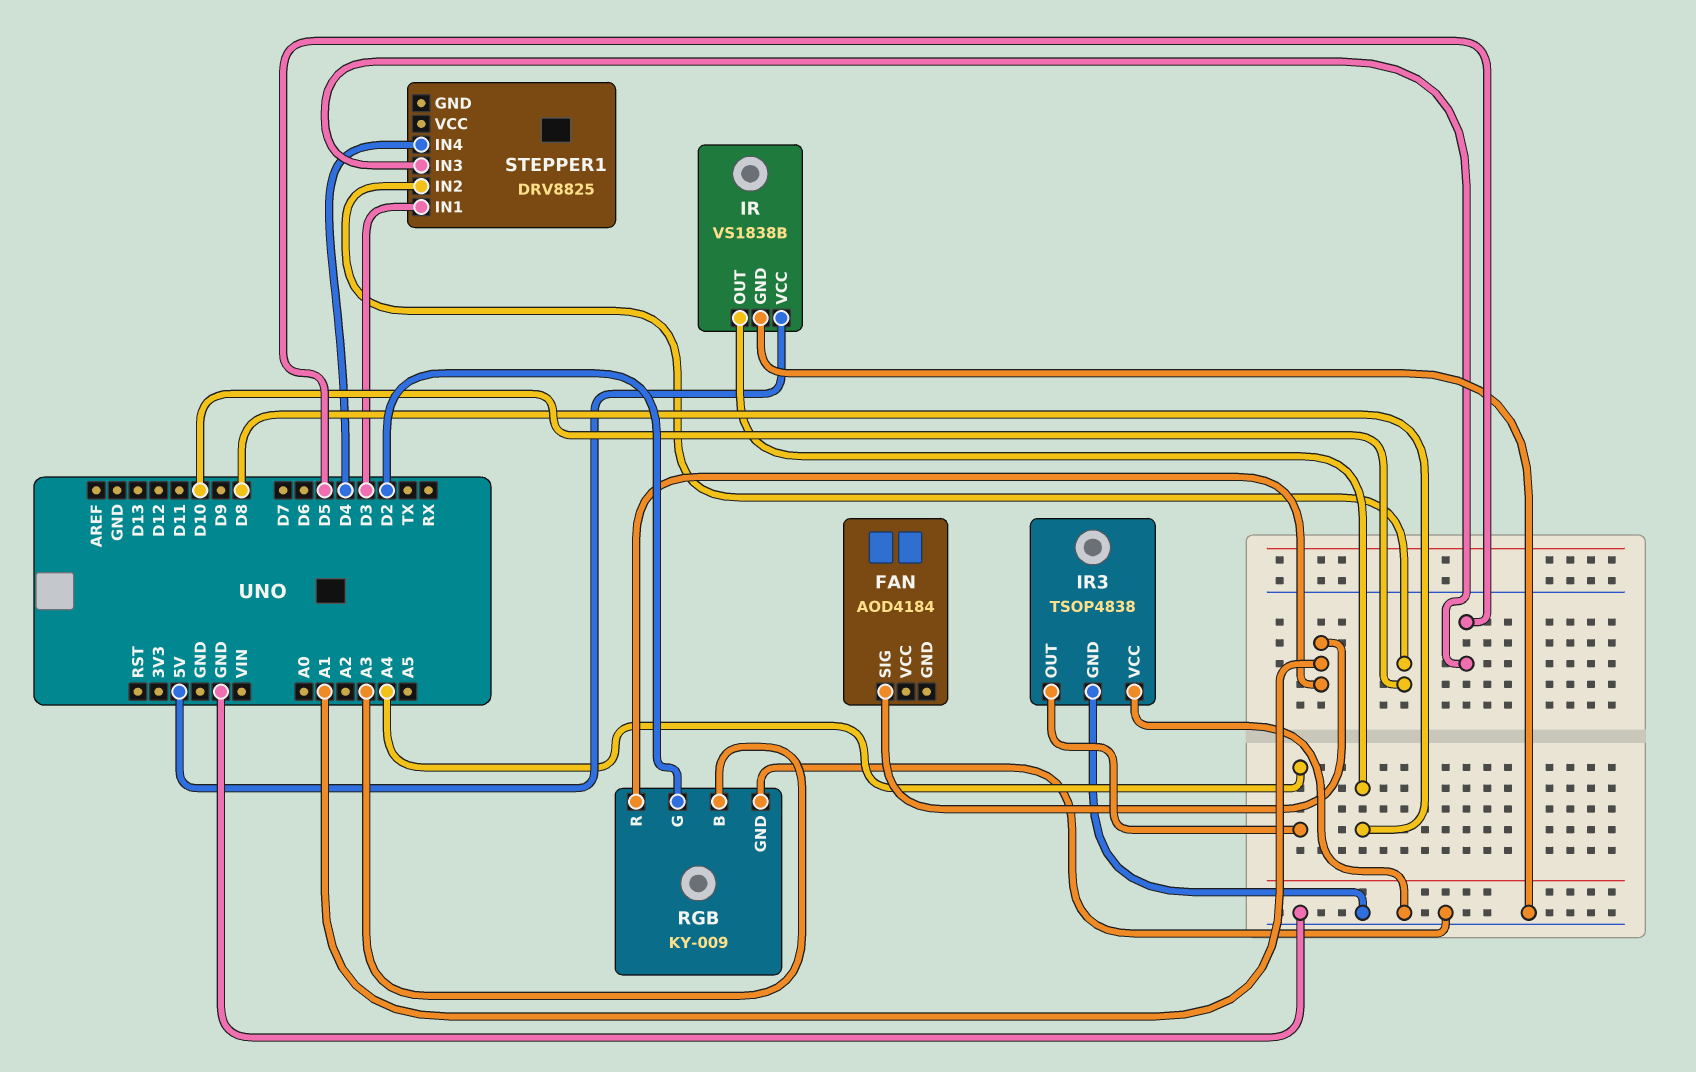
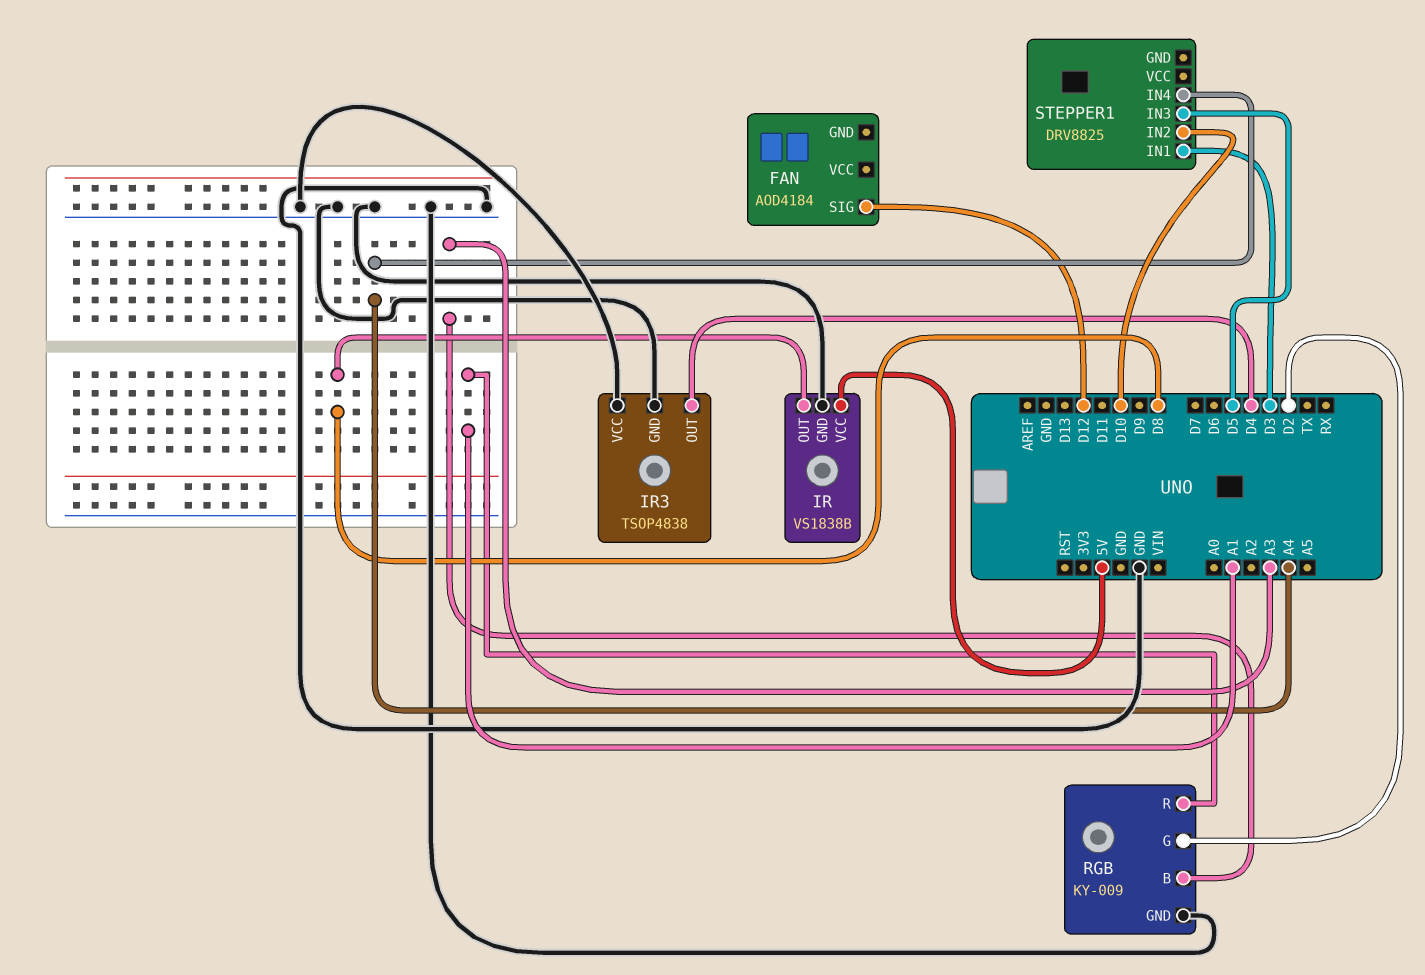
FAN pin SIG: A1 -> D12
IR3 pin OUT: A4 -> D4
STEPPER1 pin IN4: D4 -> A4

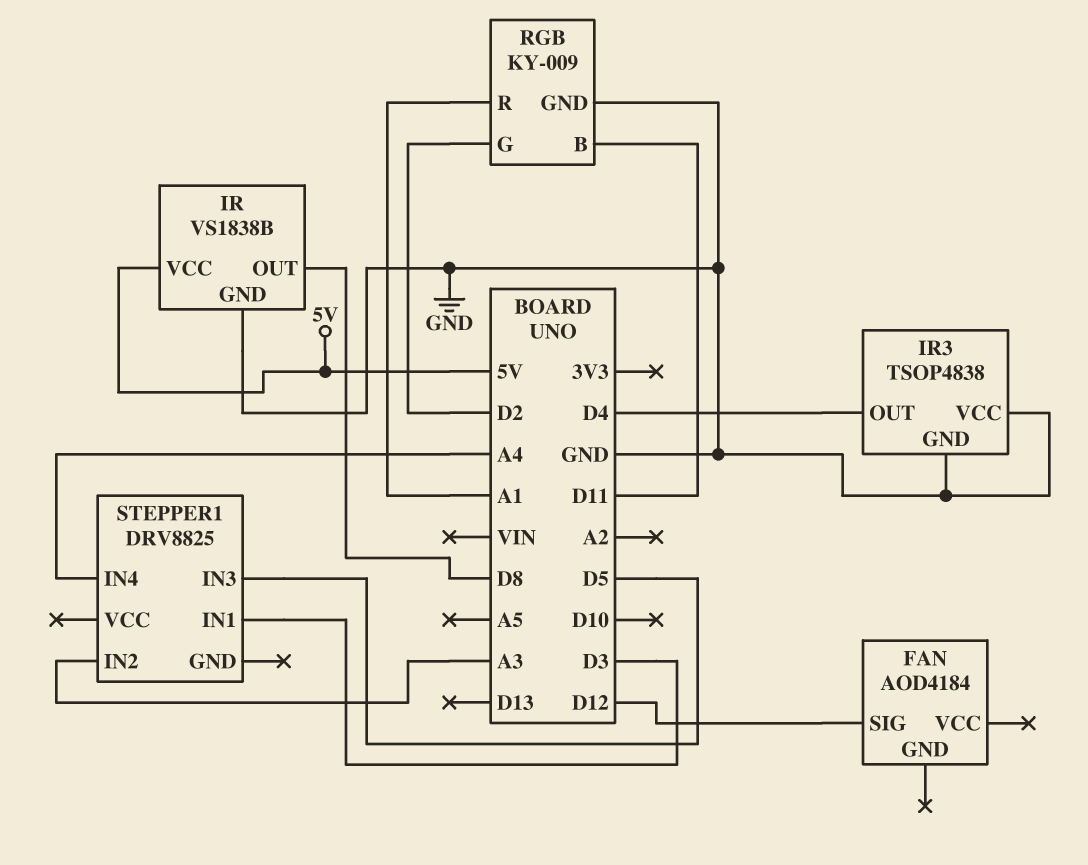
RGB pin B: A3 -> D11
STEPPER1 pin IN2: D10 -> A3

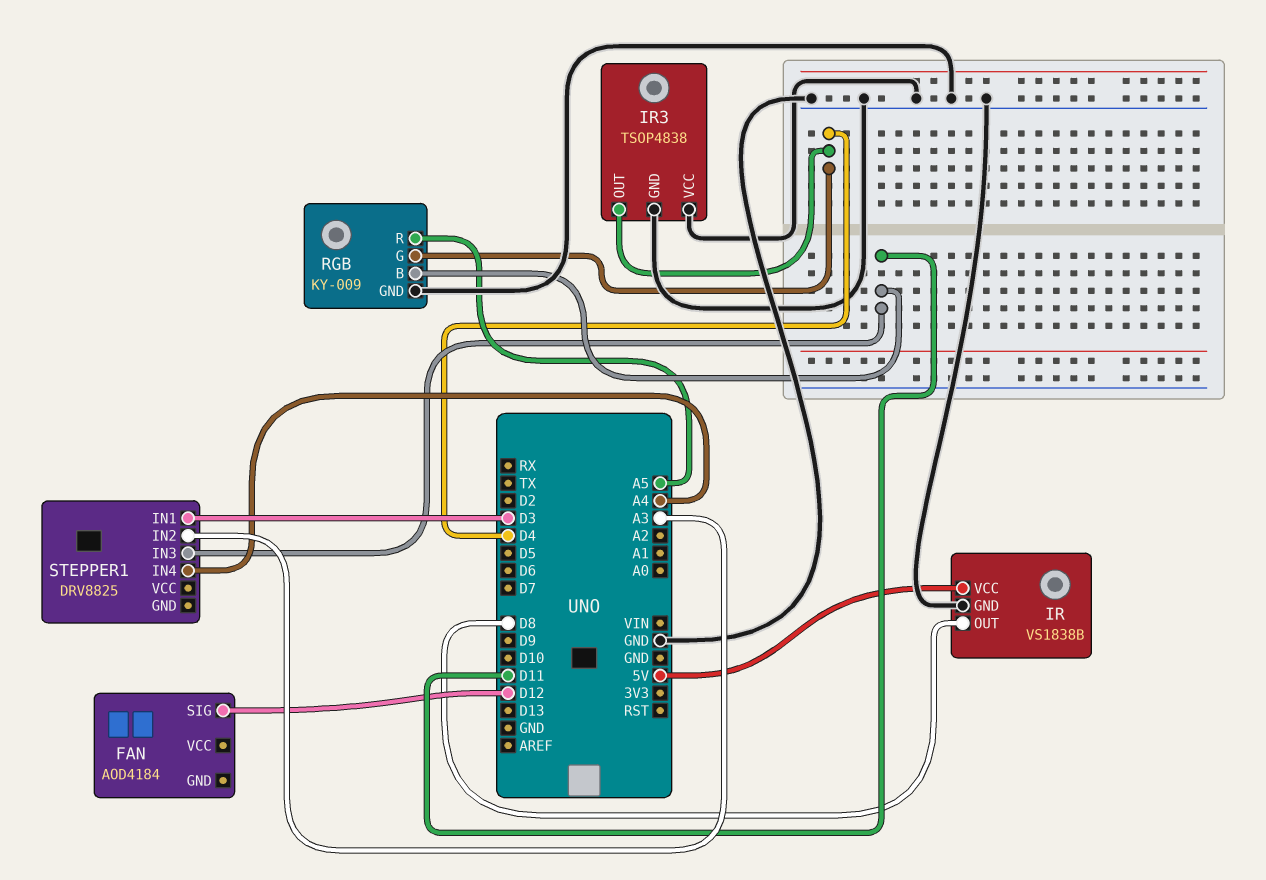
RGB pin G: D2 -> D4
RGB pin R: A1 -> A5
STEPPER1 pin IN3: D5 -> D11

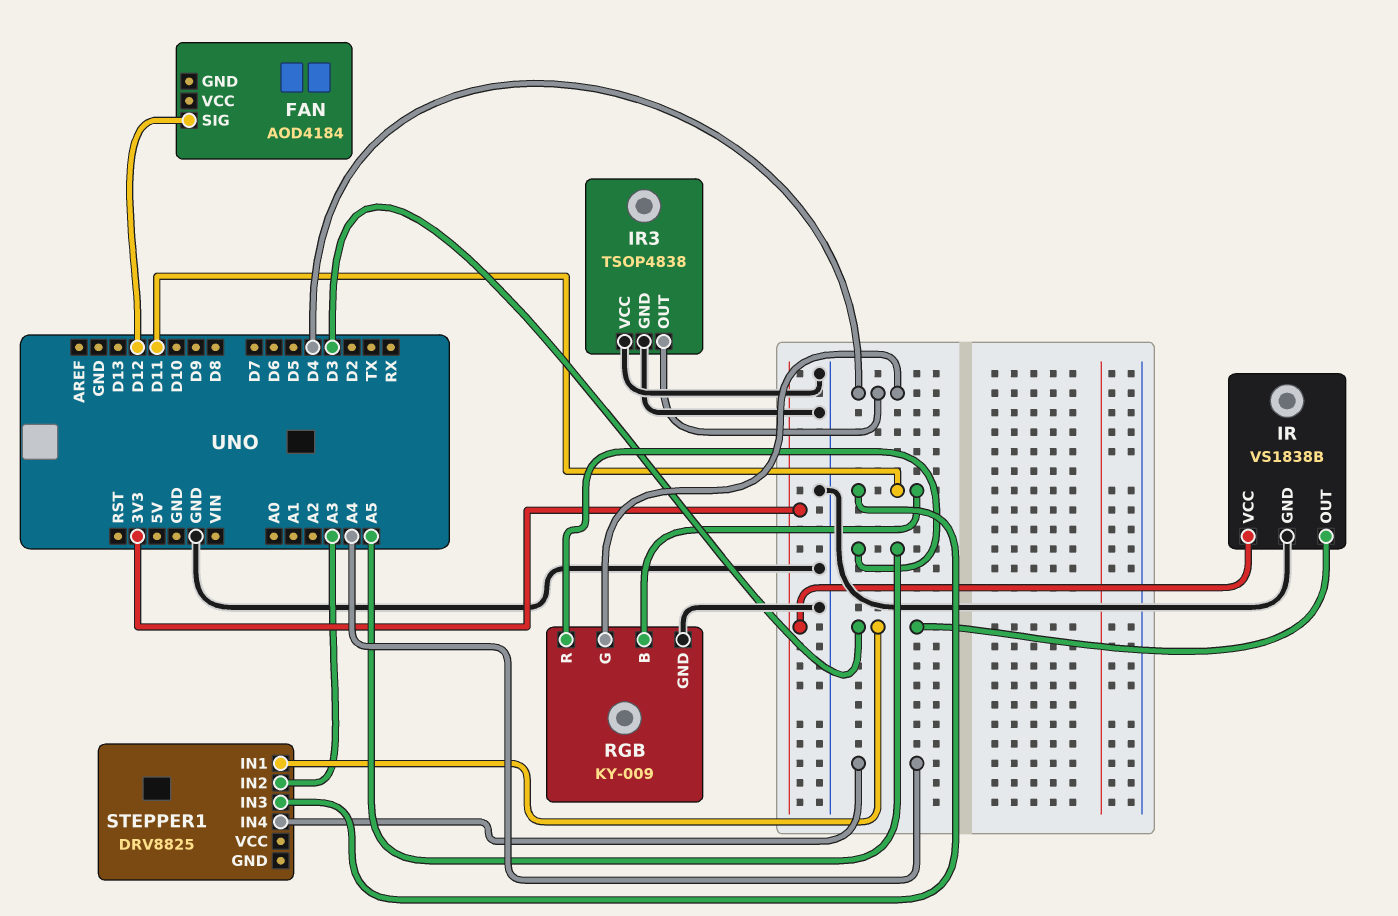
IR pin OUT: D8 -> D3
IR pin VCC: 5V -> 3V3

